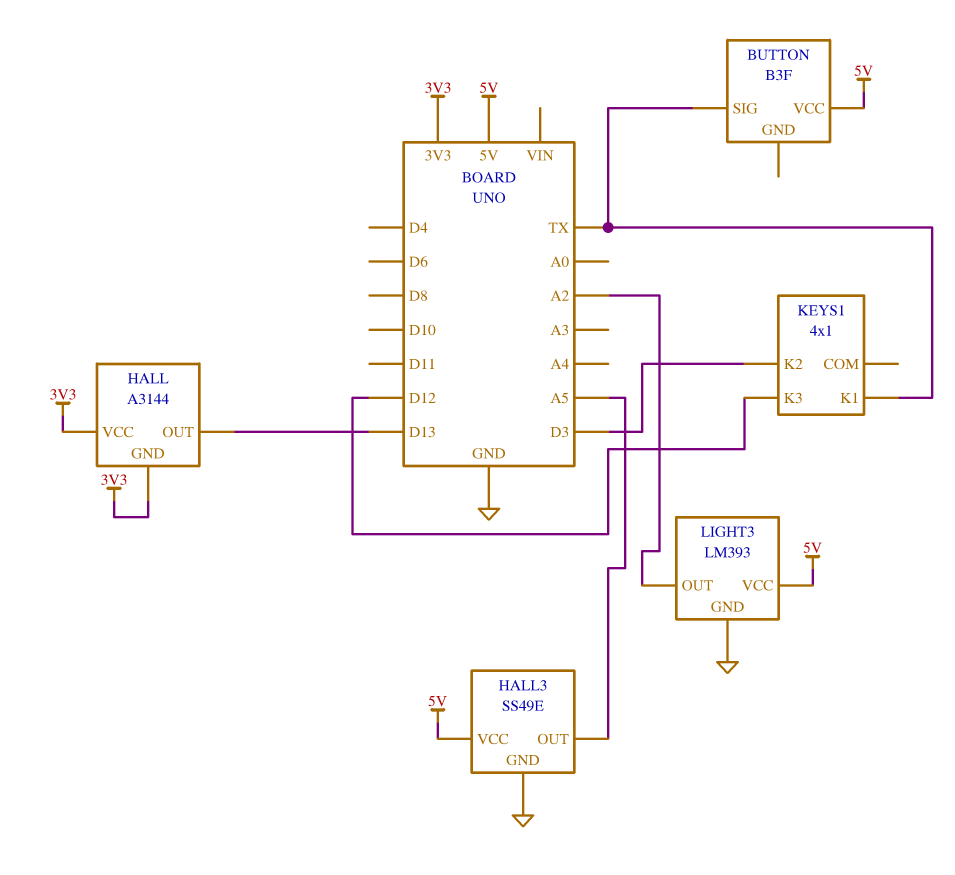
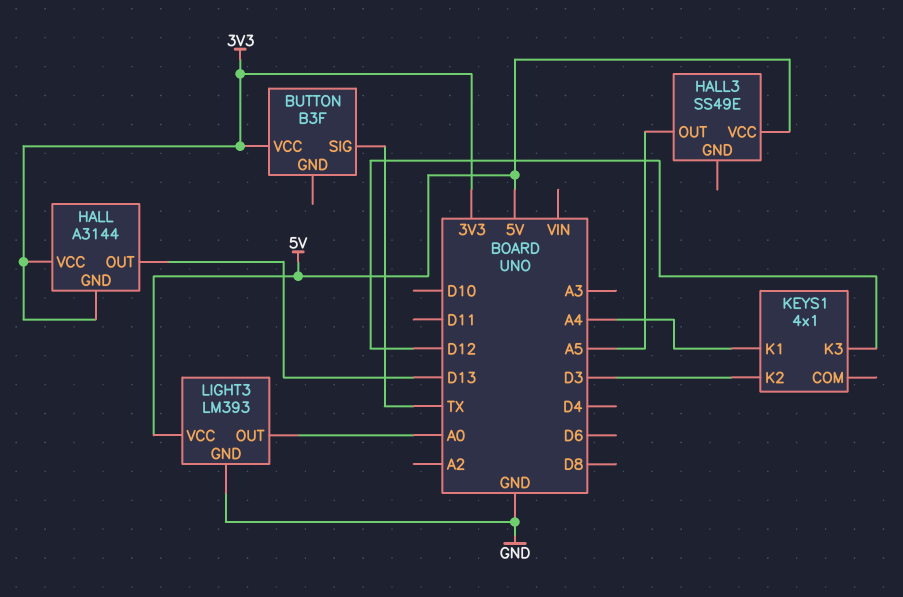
BUTTON pin VCC: 5V -> 3V3
HALL3 pin GND: GND -> none
KEYS1 pin K1: TX -> A4
LIGHT3 pin OUT: A2 -> A0

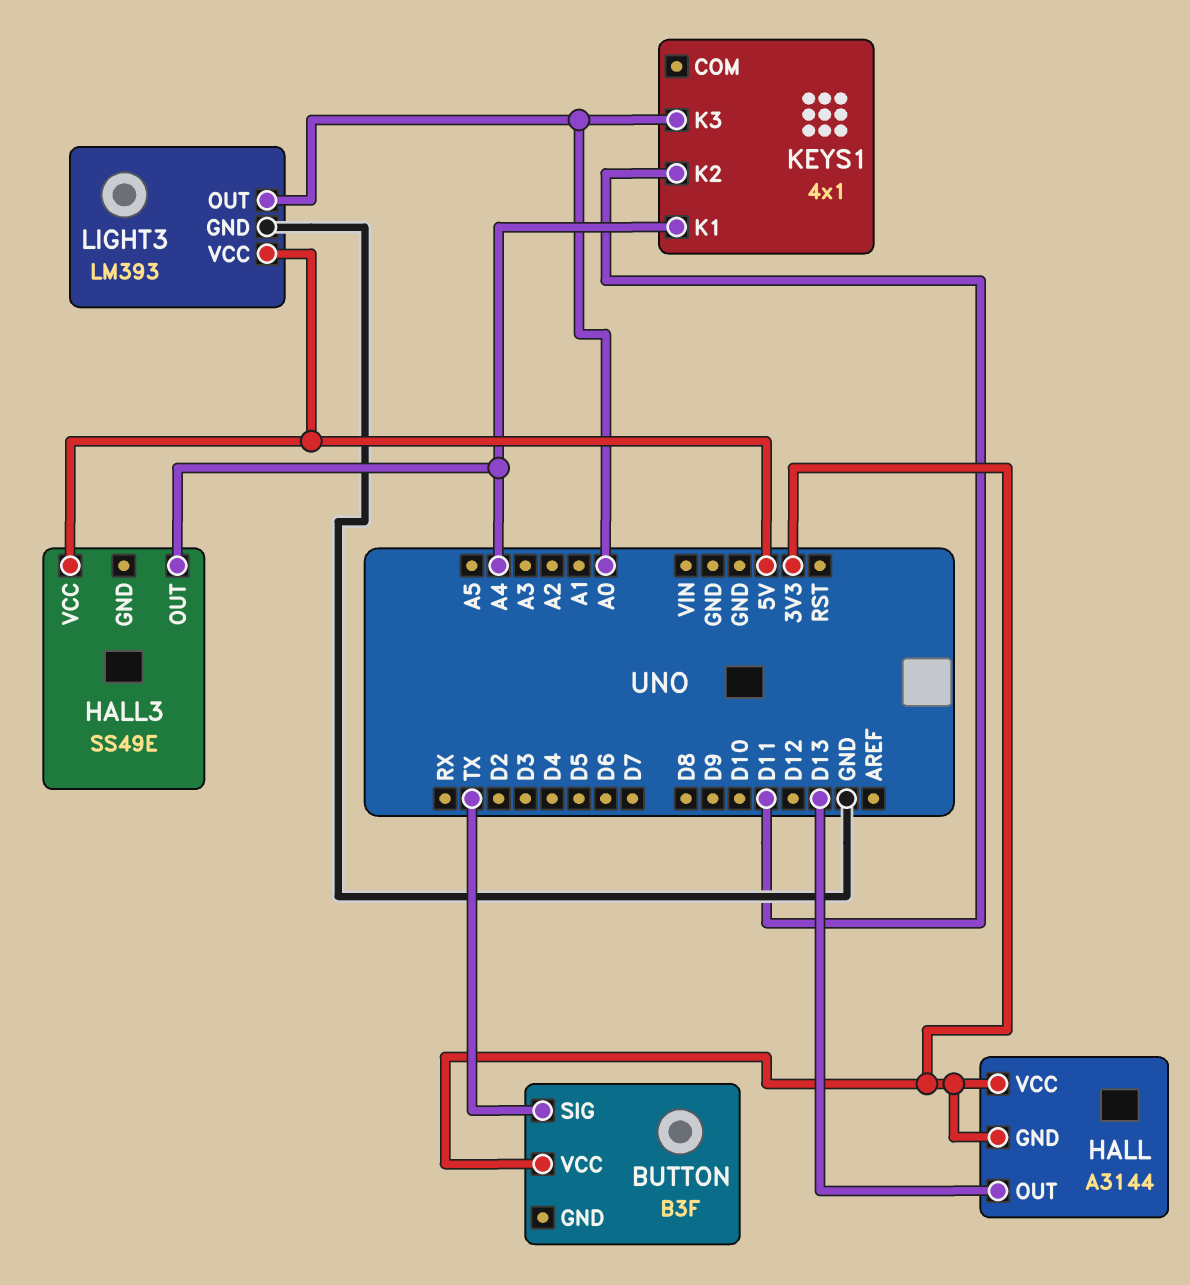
HALL3 pin OUT: A5 -> A4
KEYS1 pin K2: D3 -> D11
KEYS1 pin K3: D12 -> A0

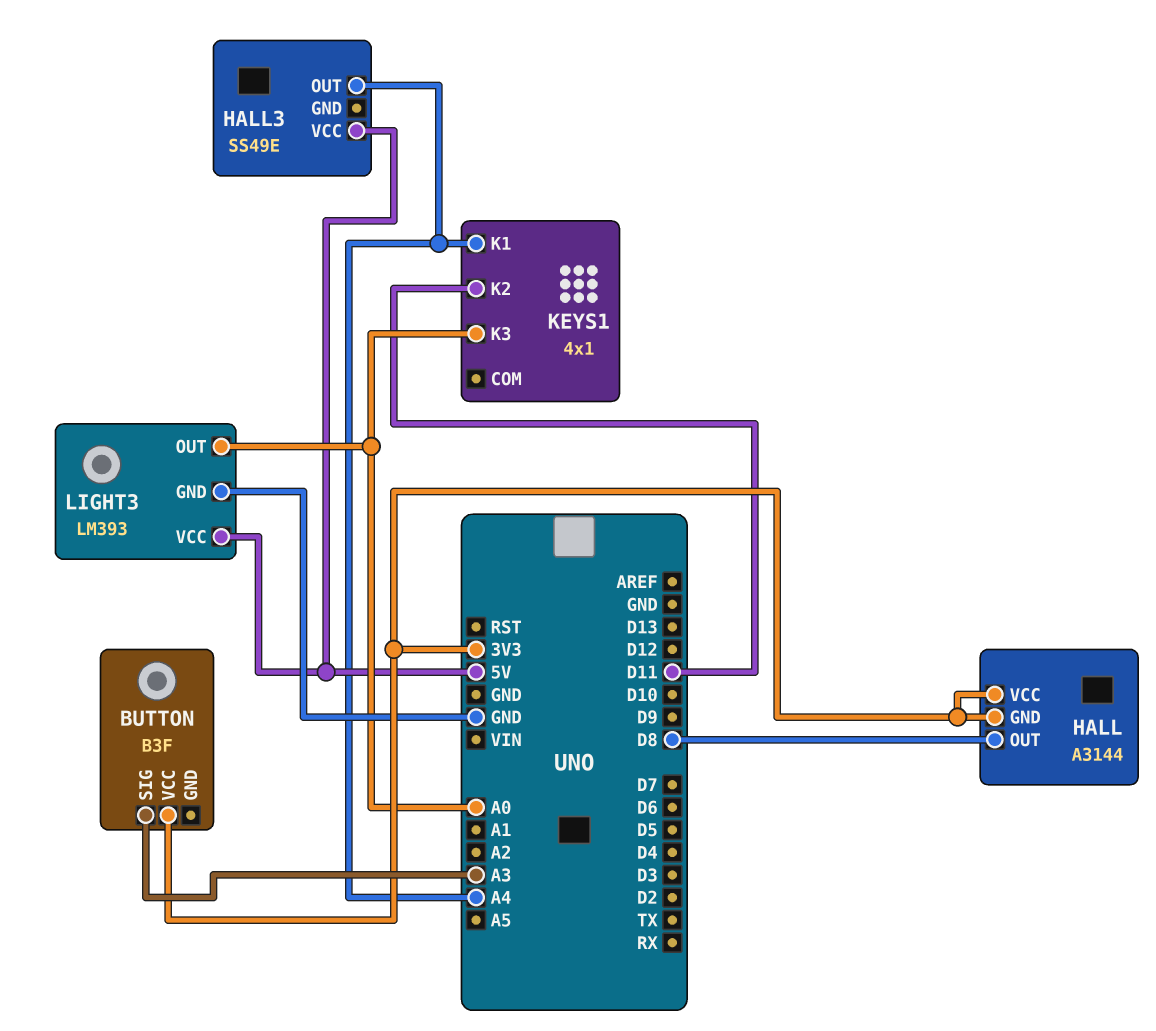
BUTTON pin SIG: TX -> A3
HALL pin OUT: D13 -> D8

